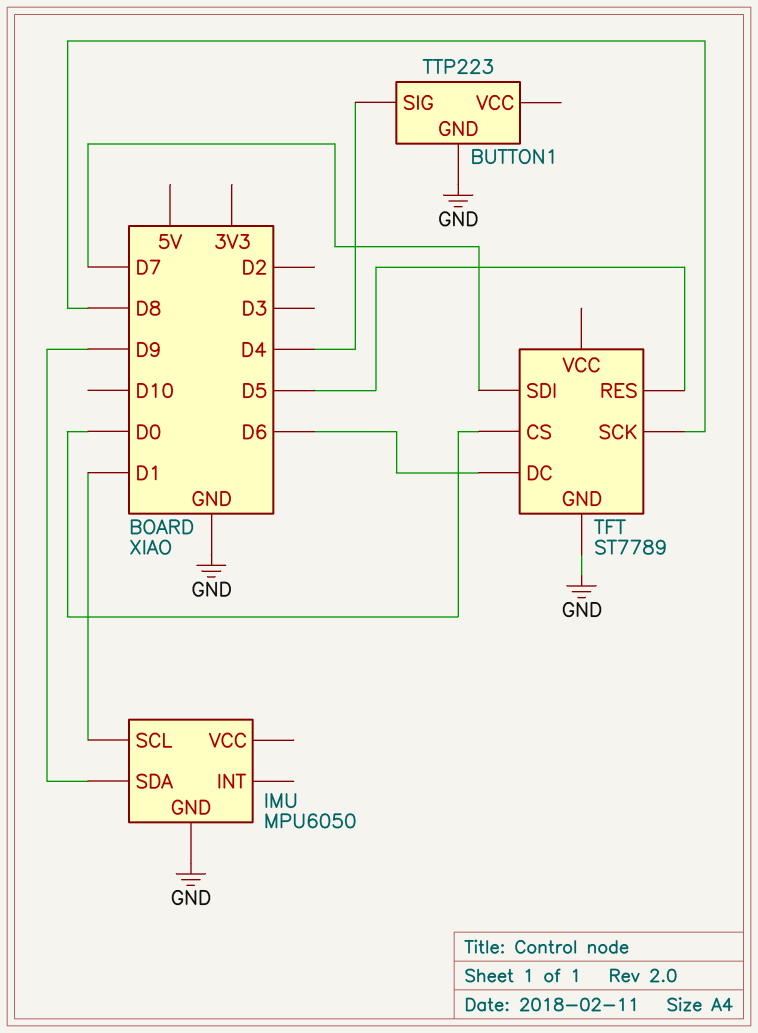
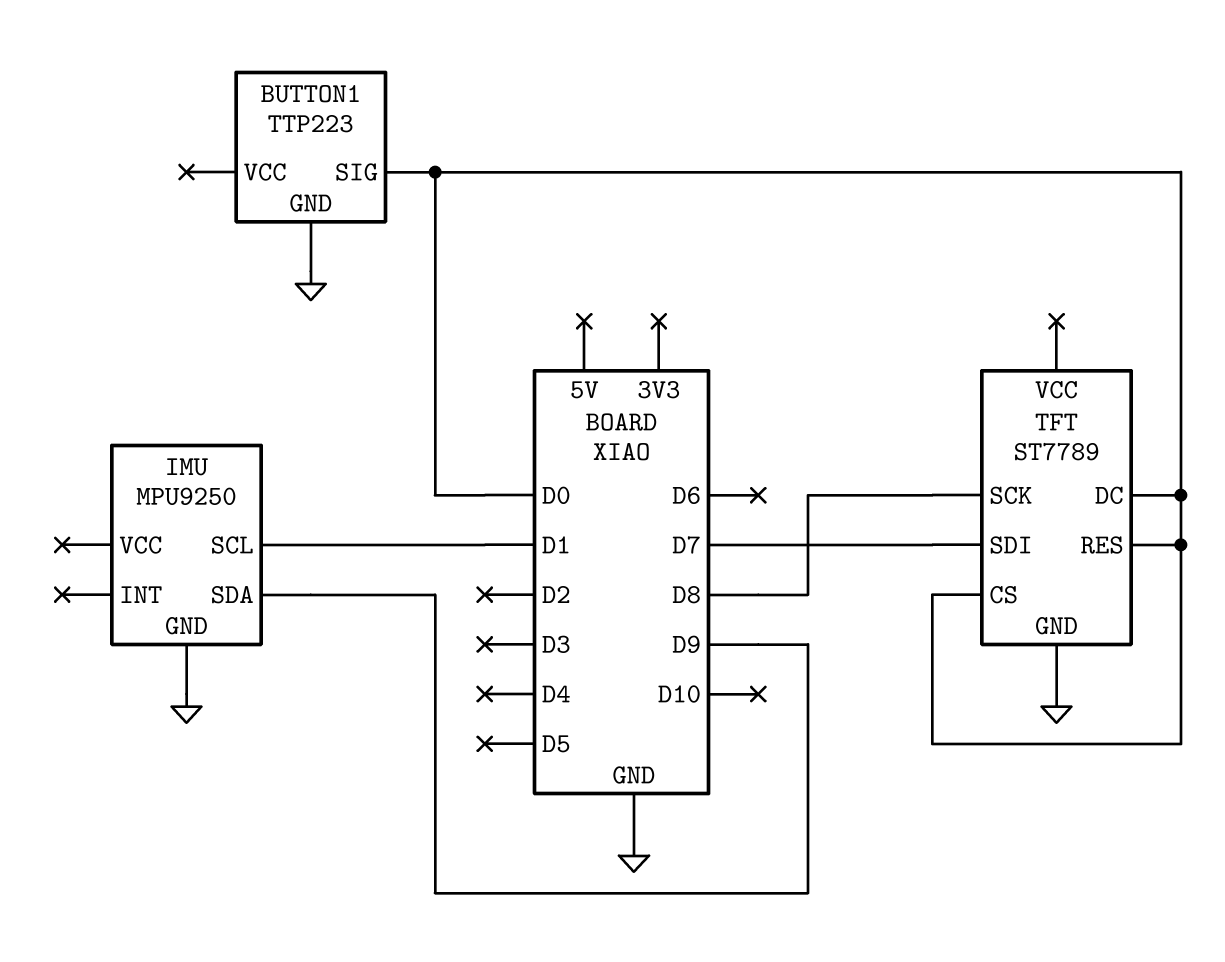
BUTTON1 pin SIG: D4 -> D0
IMU: MPU6050 -> MPU9250
TFT pin DC: D6 -> D0
TFT pin RES: D5 -> D0

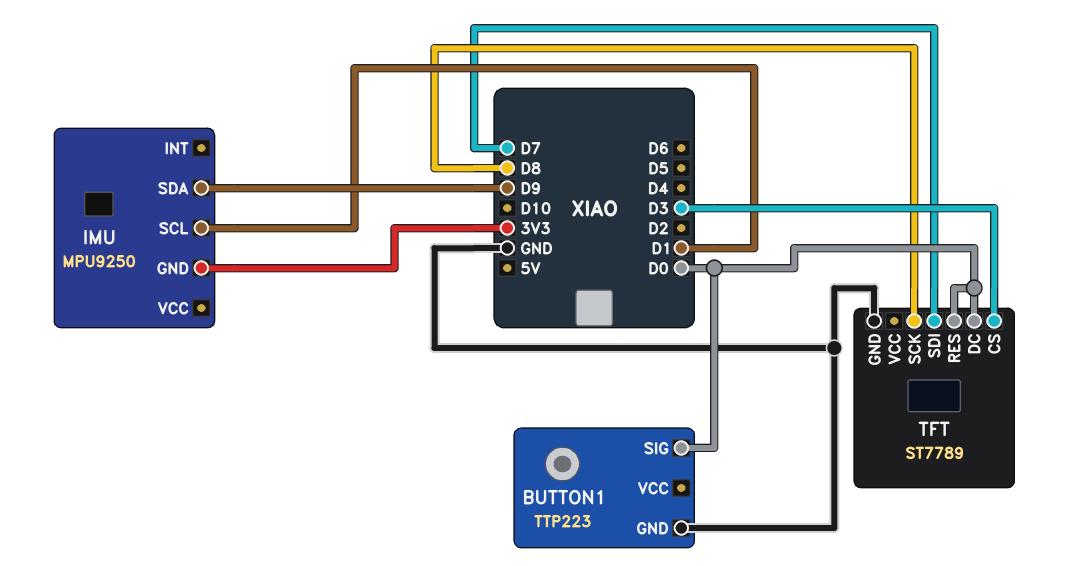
IMU pin GND: GND -> 3V3
TFT pin CS: D0 -> D3

